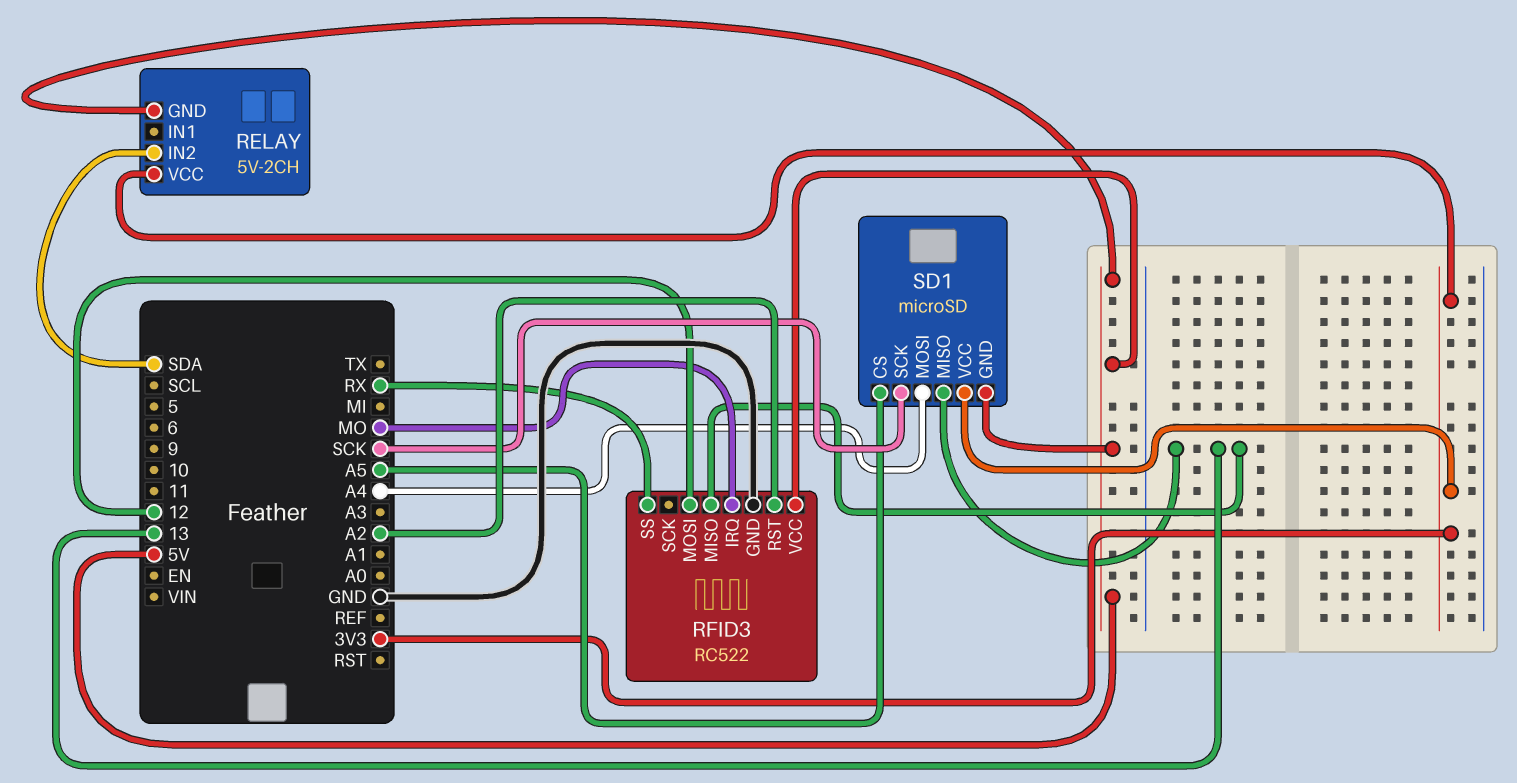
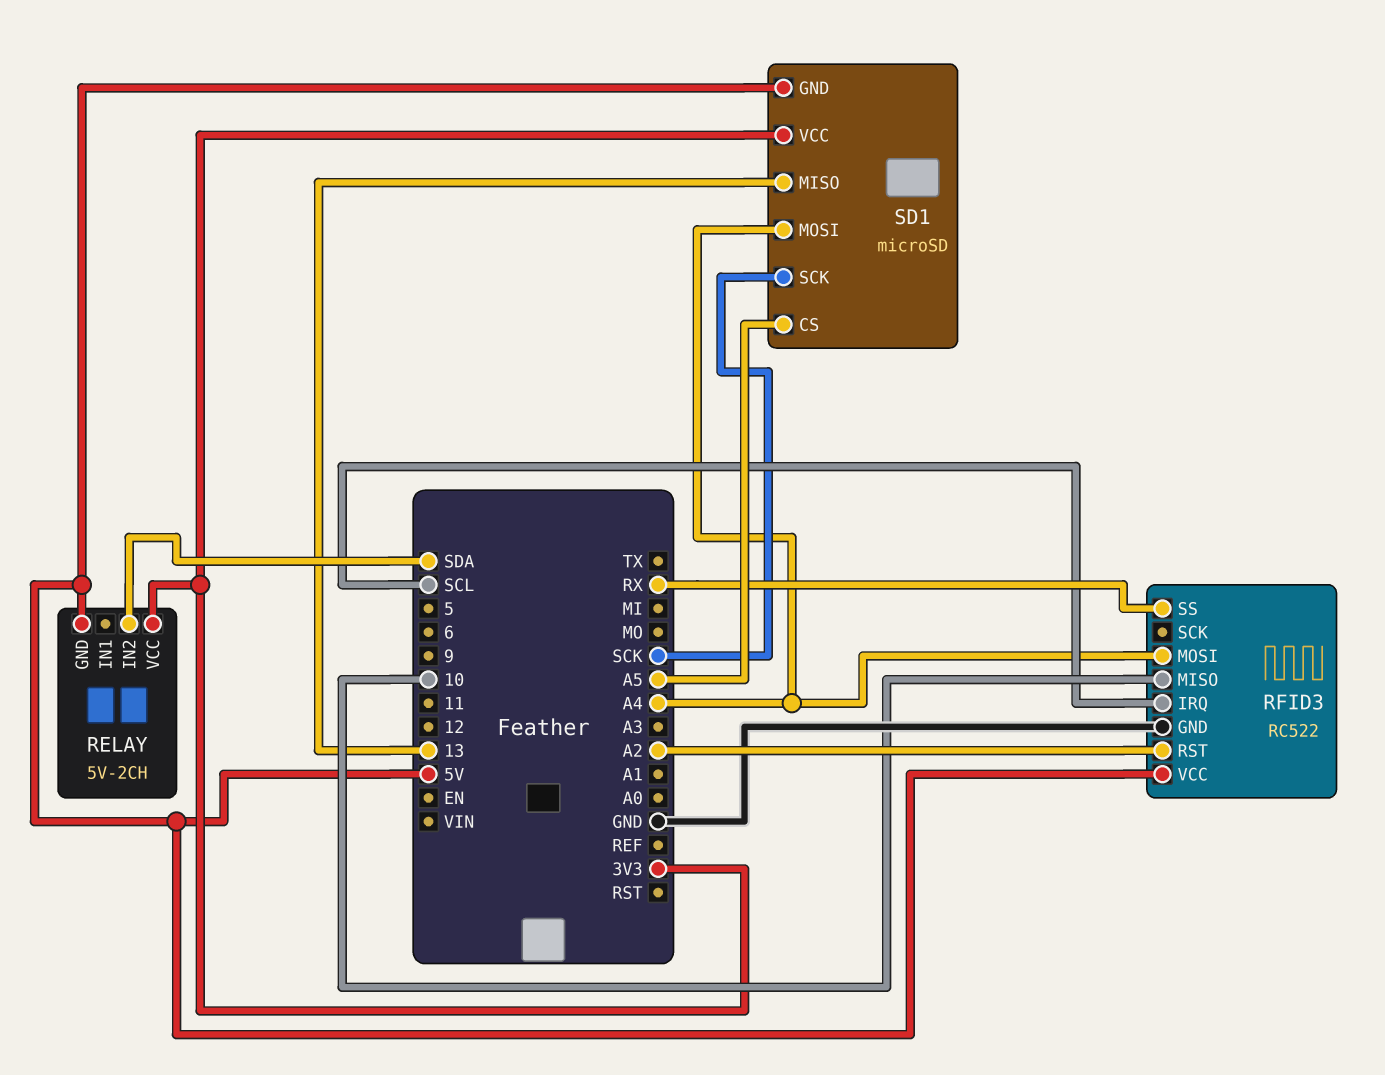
RFID3 pin IRQ: MO -> SCL
RFID3 pin MISO: 13 -> 10
RFID3 pin MOSI: 12 -> A4

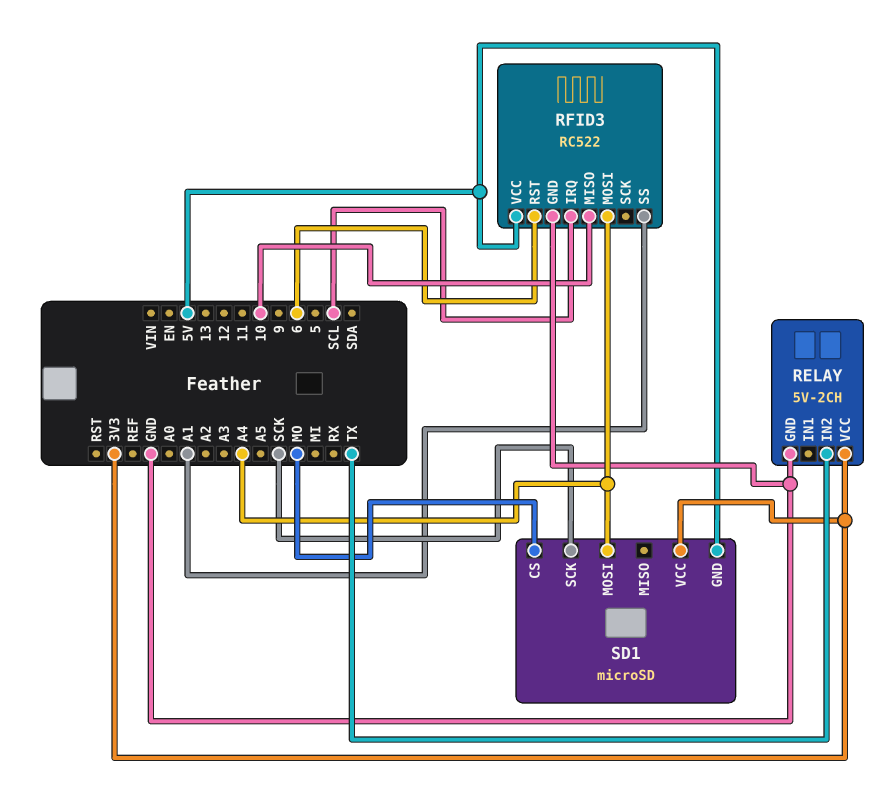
RELAY pin GND: 5V -> GND
RELAY pin IN2: SDA -> TX
RFID3 pin RST: A2 -> 6
RFID3 pin SS: RX -> A1
SD1 pin CS: A5 -> MO
SD1 pin MISO: 13 -> none

